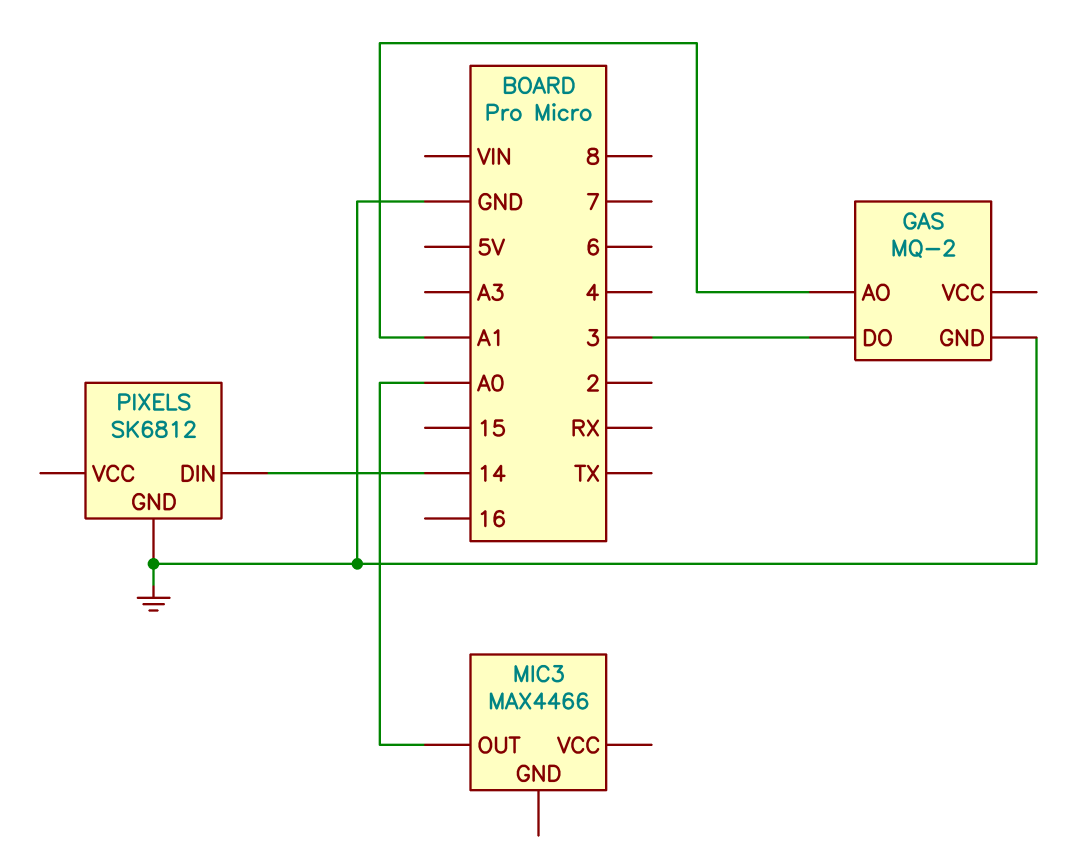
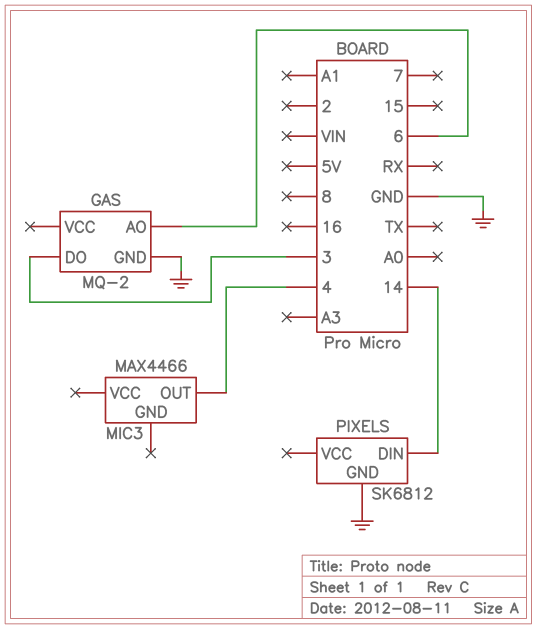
GAS pin AO: A1 -> 6
MIC3 pin OUT: A0 -> 4

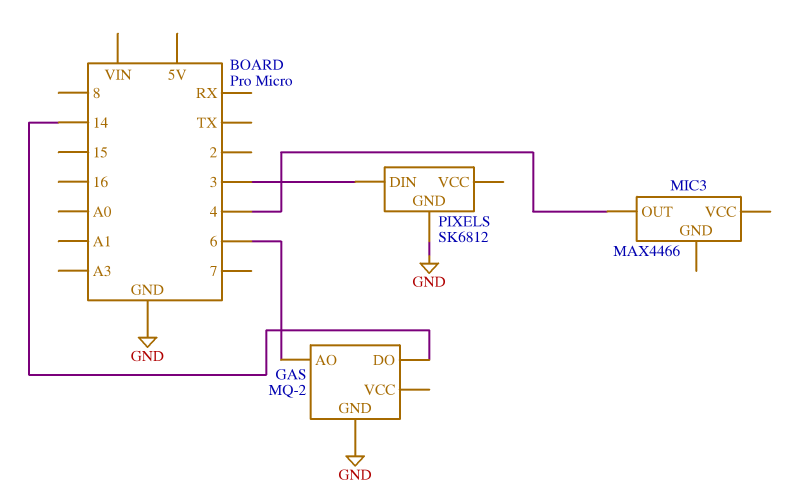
GAS pin DO: 3 -> 14
PIXELS pin DIN: 14 -> 3

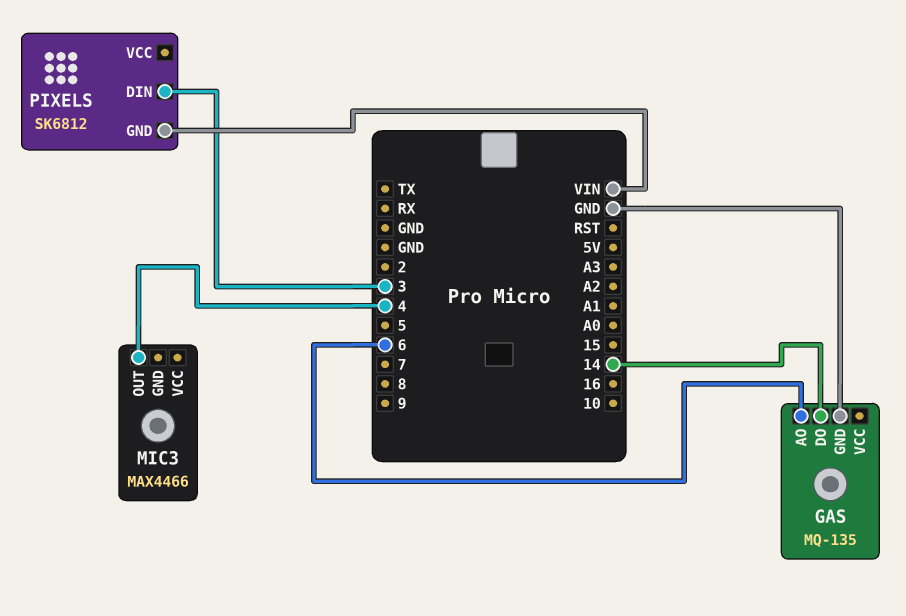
GAS: MQ-2 -> MQ-135
PIXELS pin GND: GND -> VIN

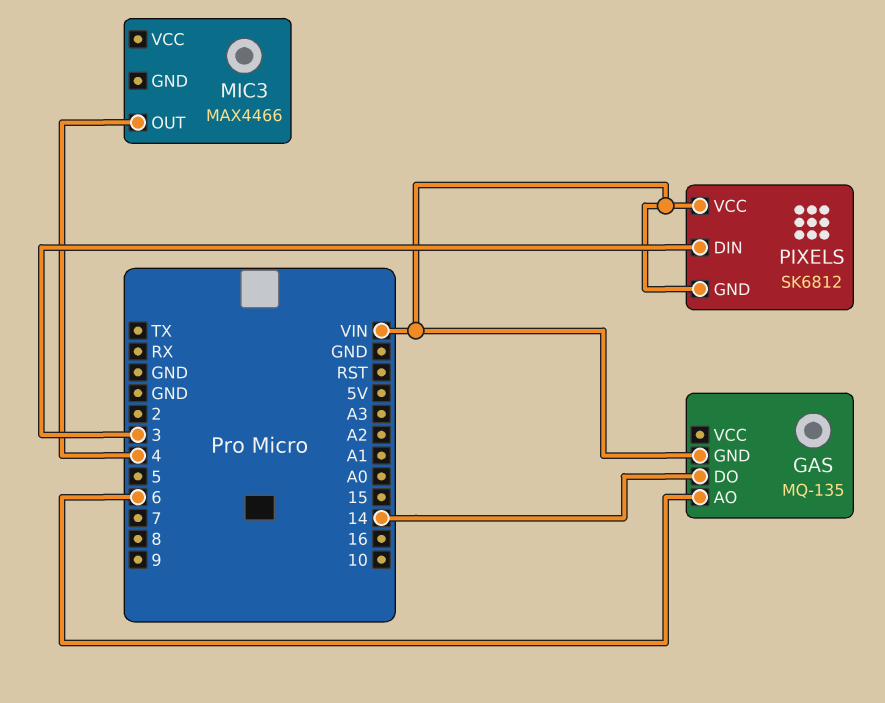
GAS pin GND: GND -> VIN
PIXELS pin VCC: none -> VIN

